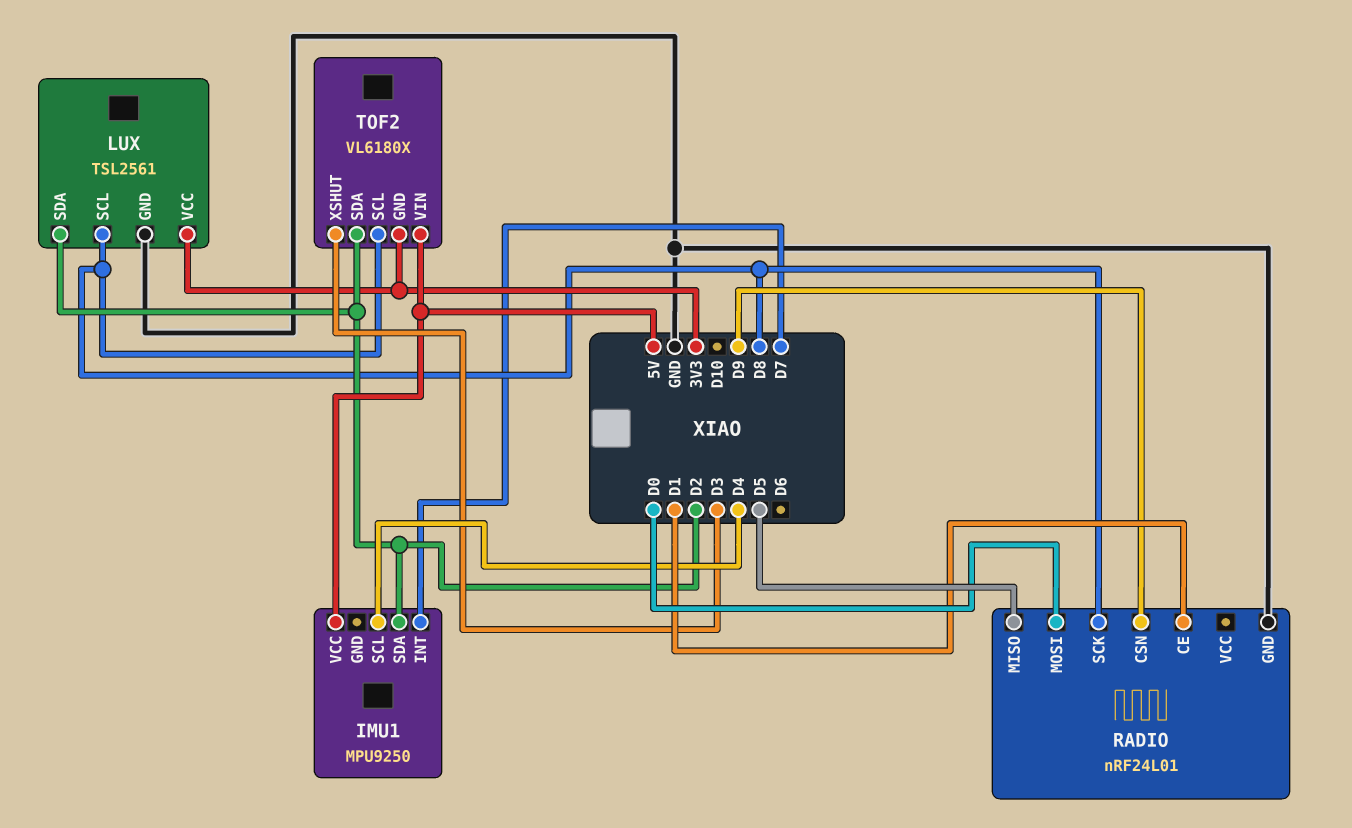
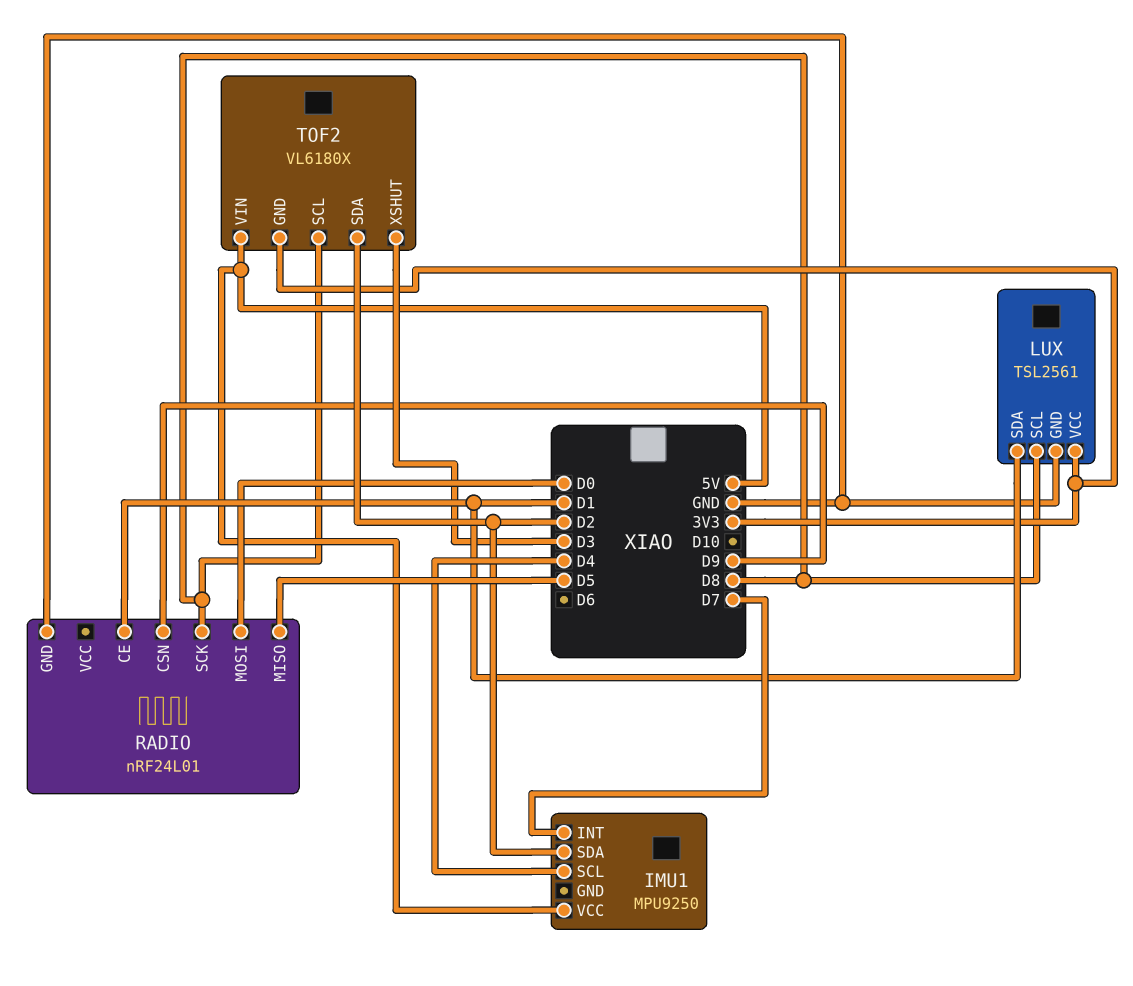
LUX pin SDA: D2 -> D1

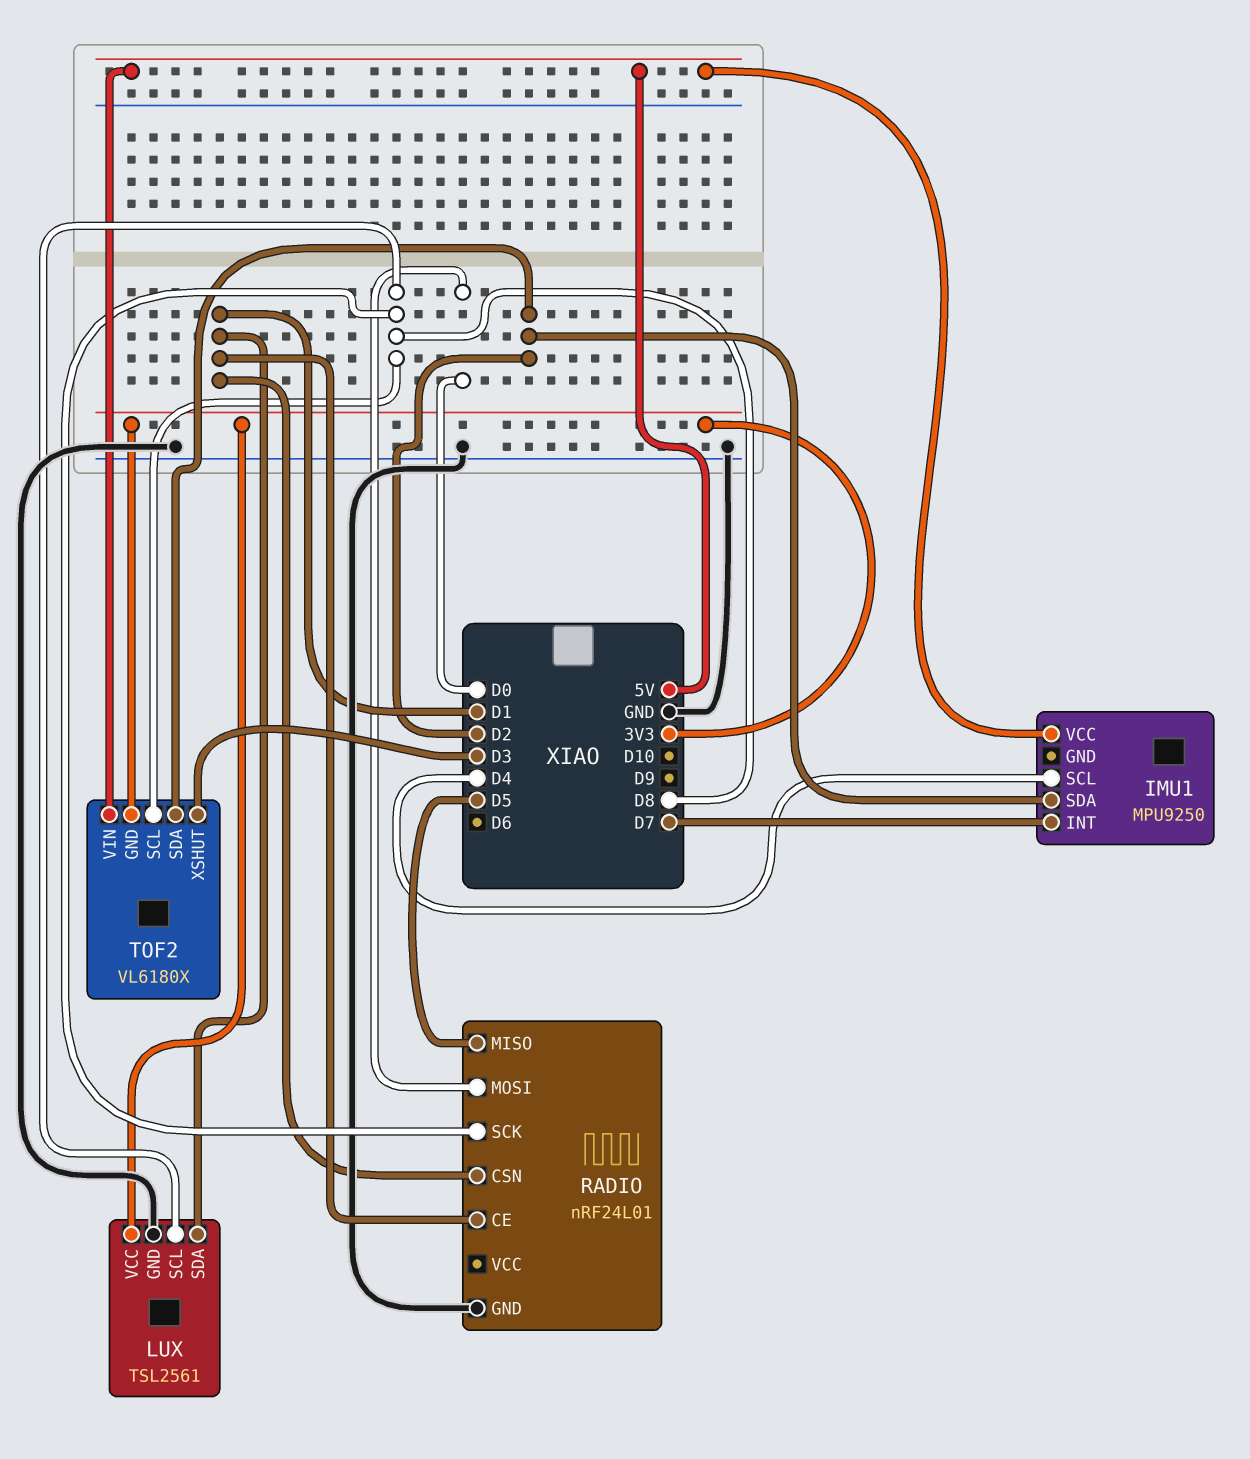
RADIO pin CSN: D9 -> D1

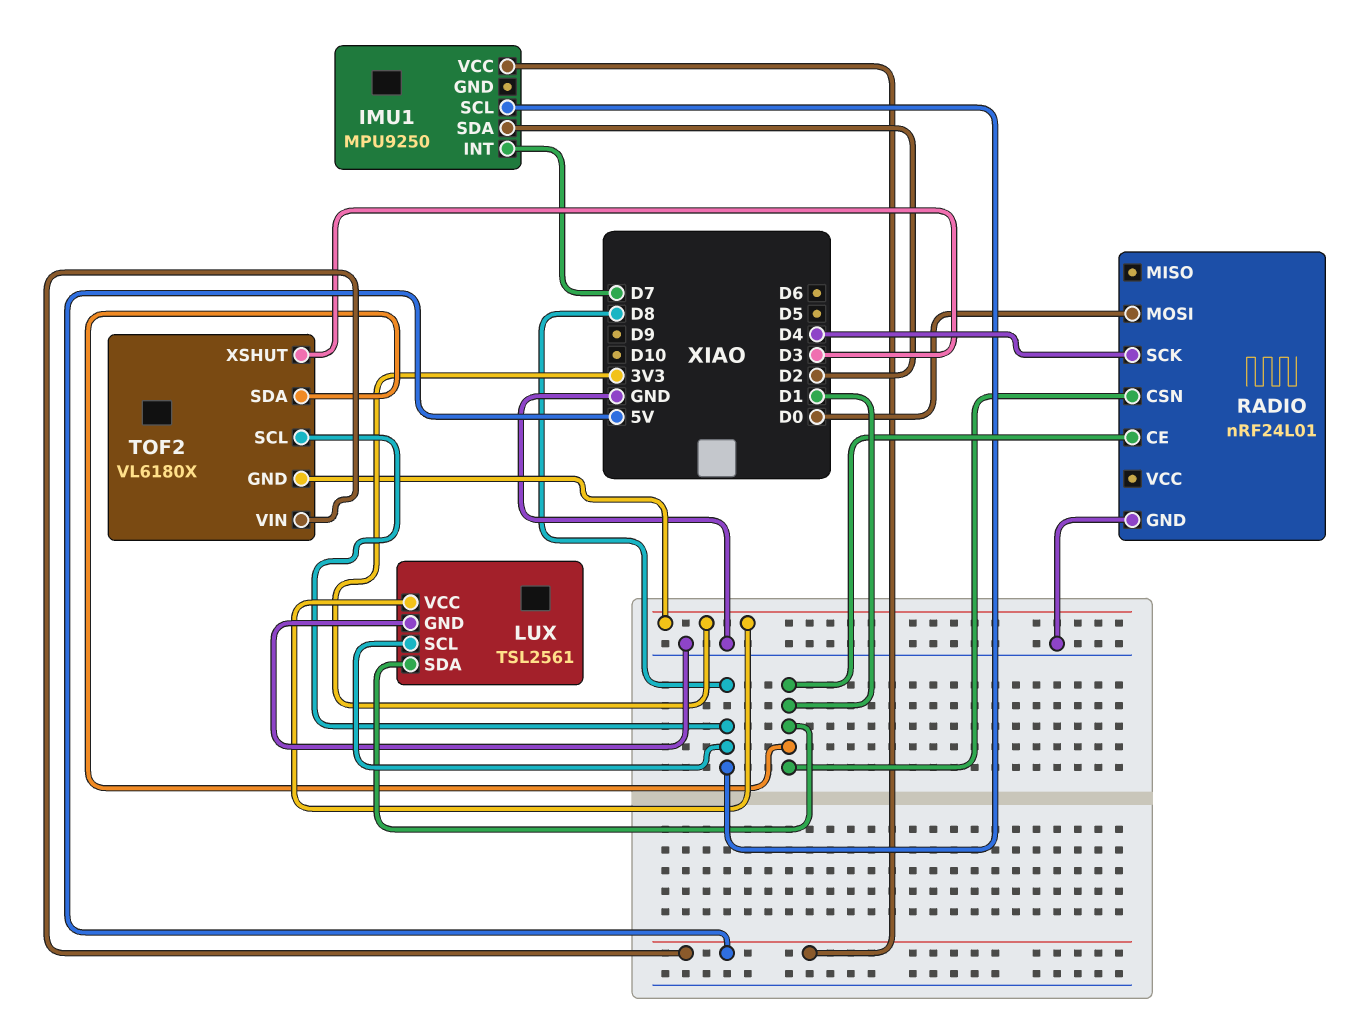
IMU1 pin SCL: D4 -> D8
RADIO pin MISO: D5 -> none
RADIO pin SCK: D8 -> D4
TOF2 pin SDA: D2 -> D1

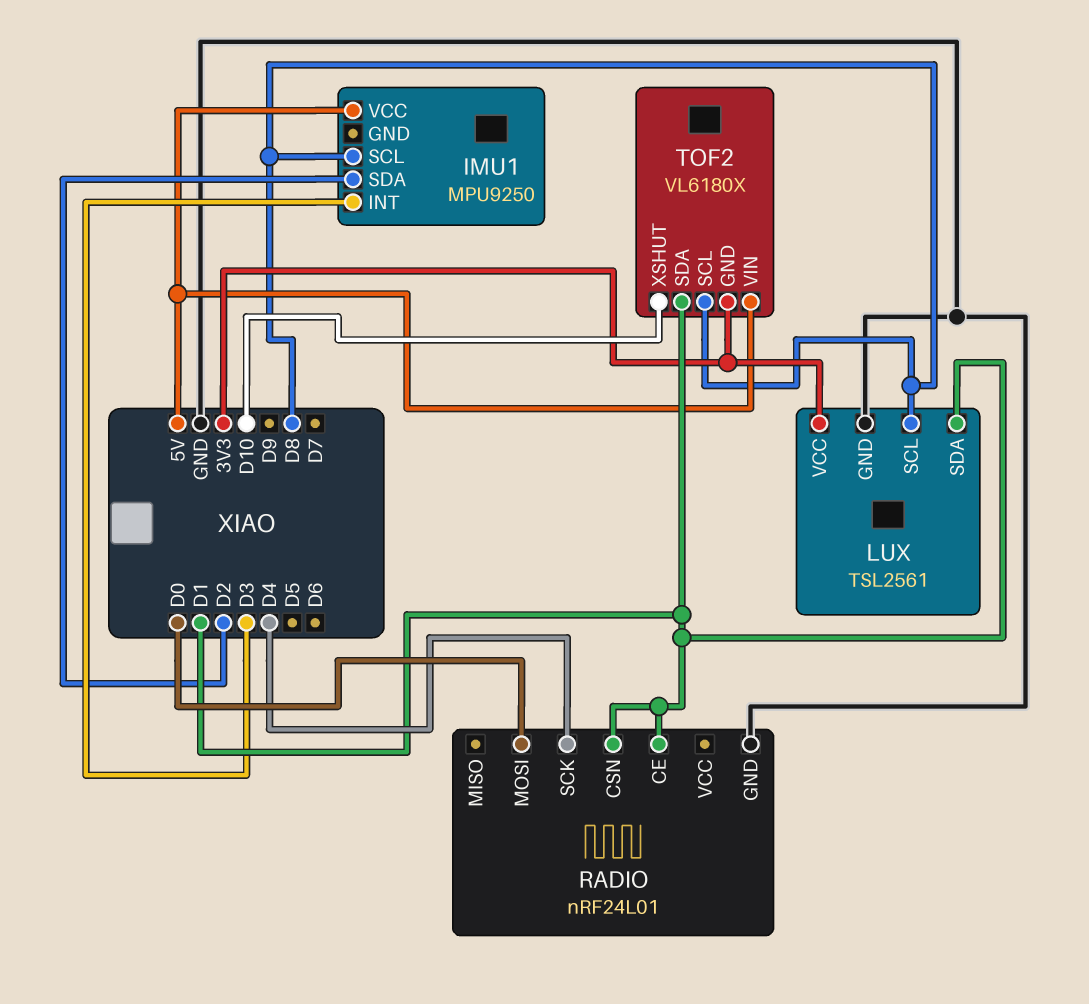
IMU1 pin INT: D7 -> D3
TOF2 pin XSHUT: D3 -> D10

